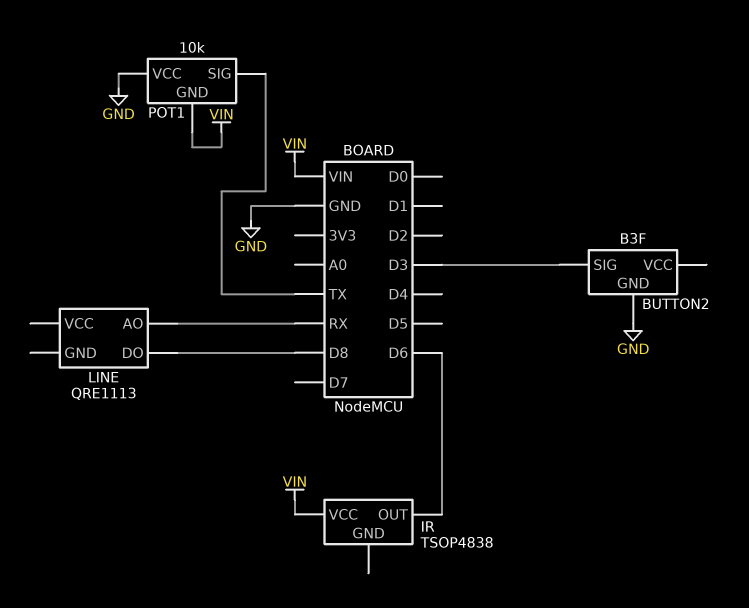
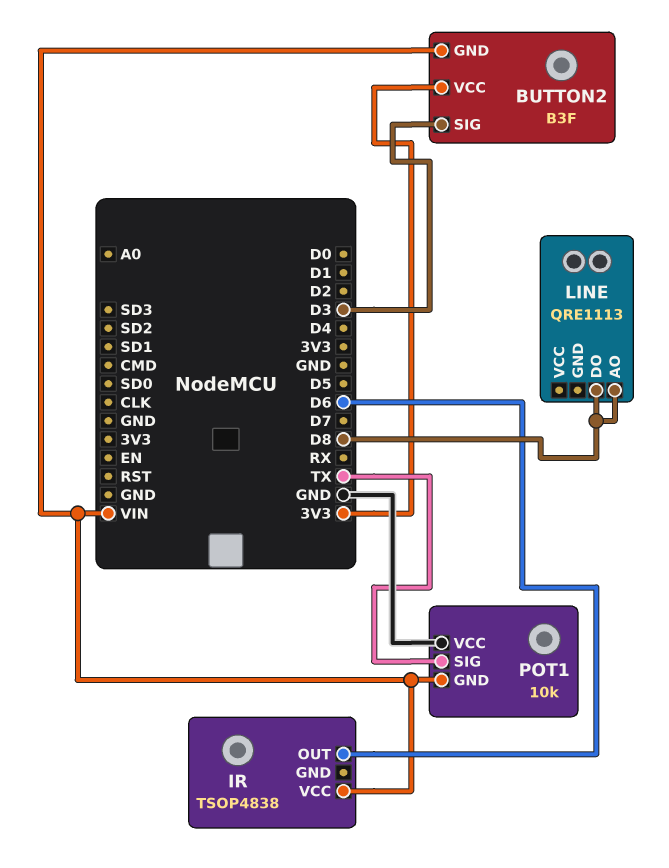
BUTTON2 pin GND: GND -> VIN
BUTTON2 pin VCC: none -> 3V3
LINE pin AO: RX -> D8

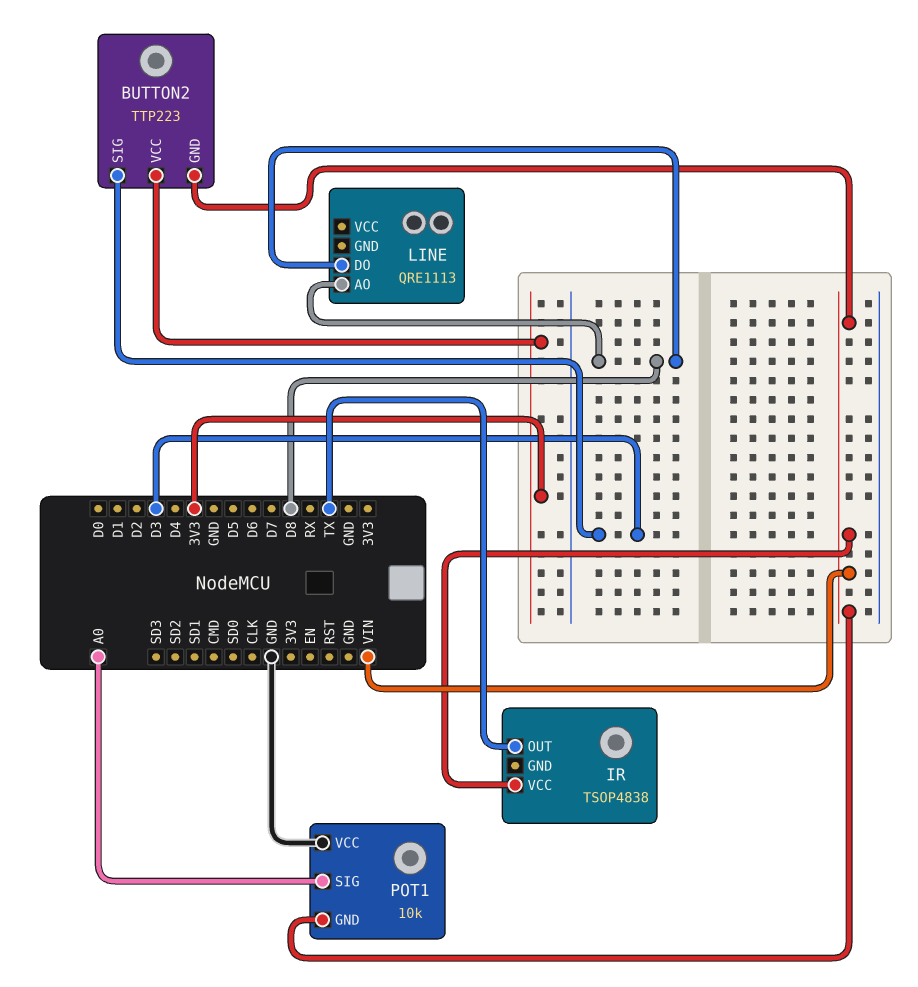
BUTTON2: B3F -> TTP223
IR pin OUT: D6 -> TX
POT1 pin SIG: TX -> A0

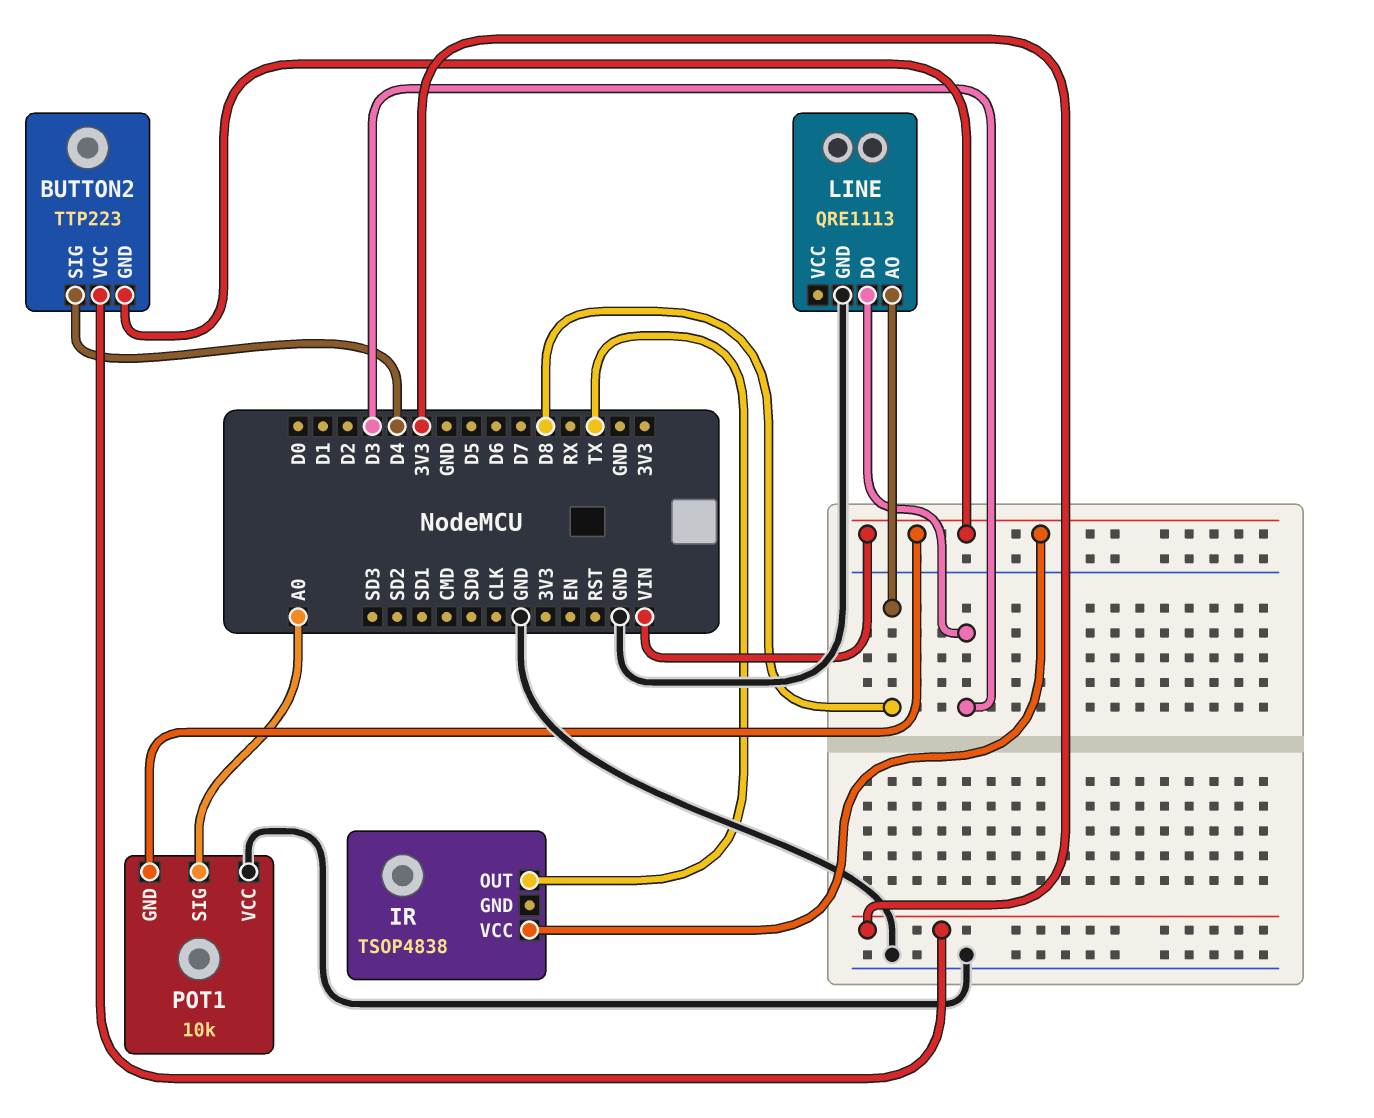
BUTTON2 pin SIG: D3 -> D4
LINE pin DO: D8 -> D3
LINE pin GND: none -> GND

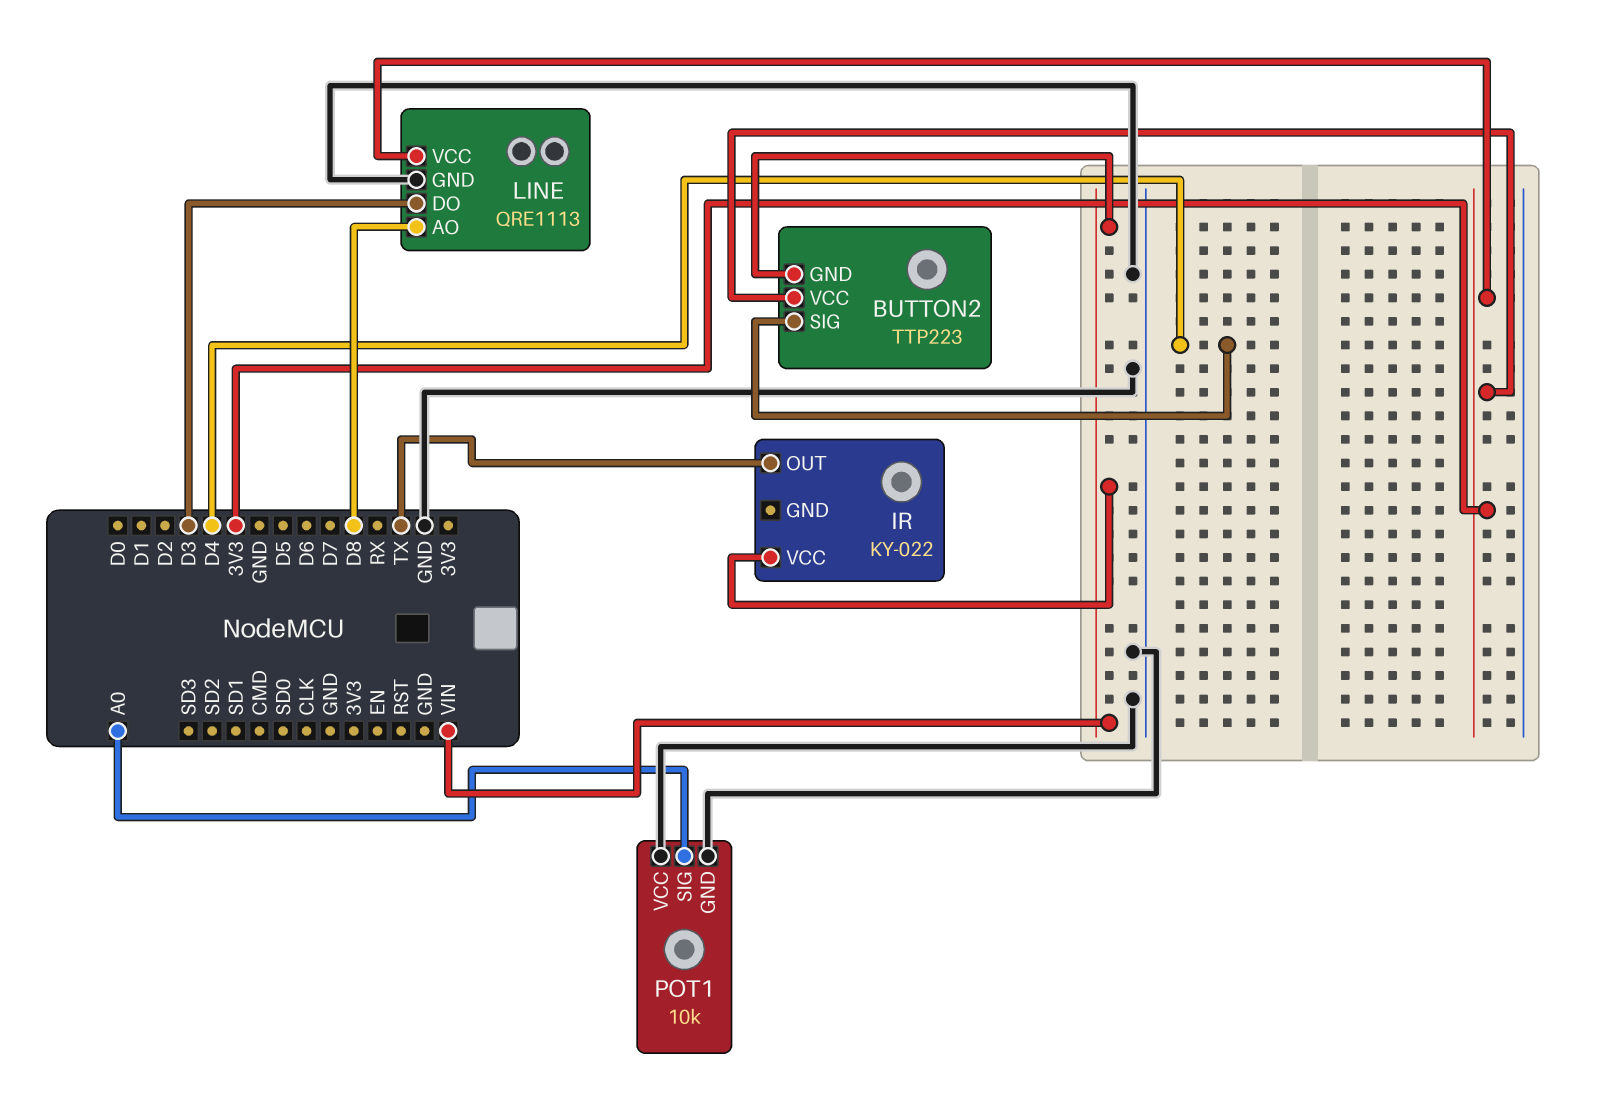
IR: TSOP4838 -> KY-022
LINE pin VCC: none -> 3V3
POT1 pin GND: VIN -> GND

